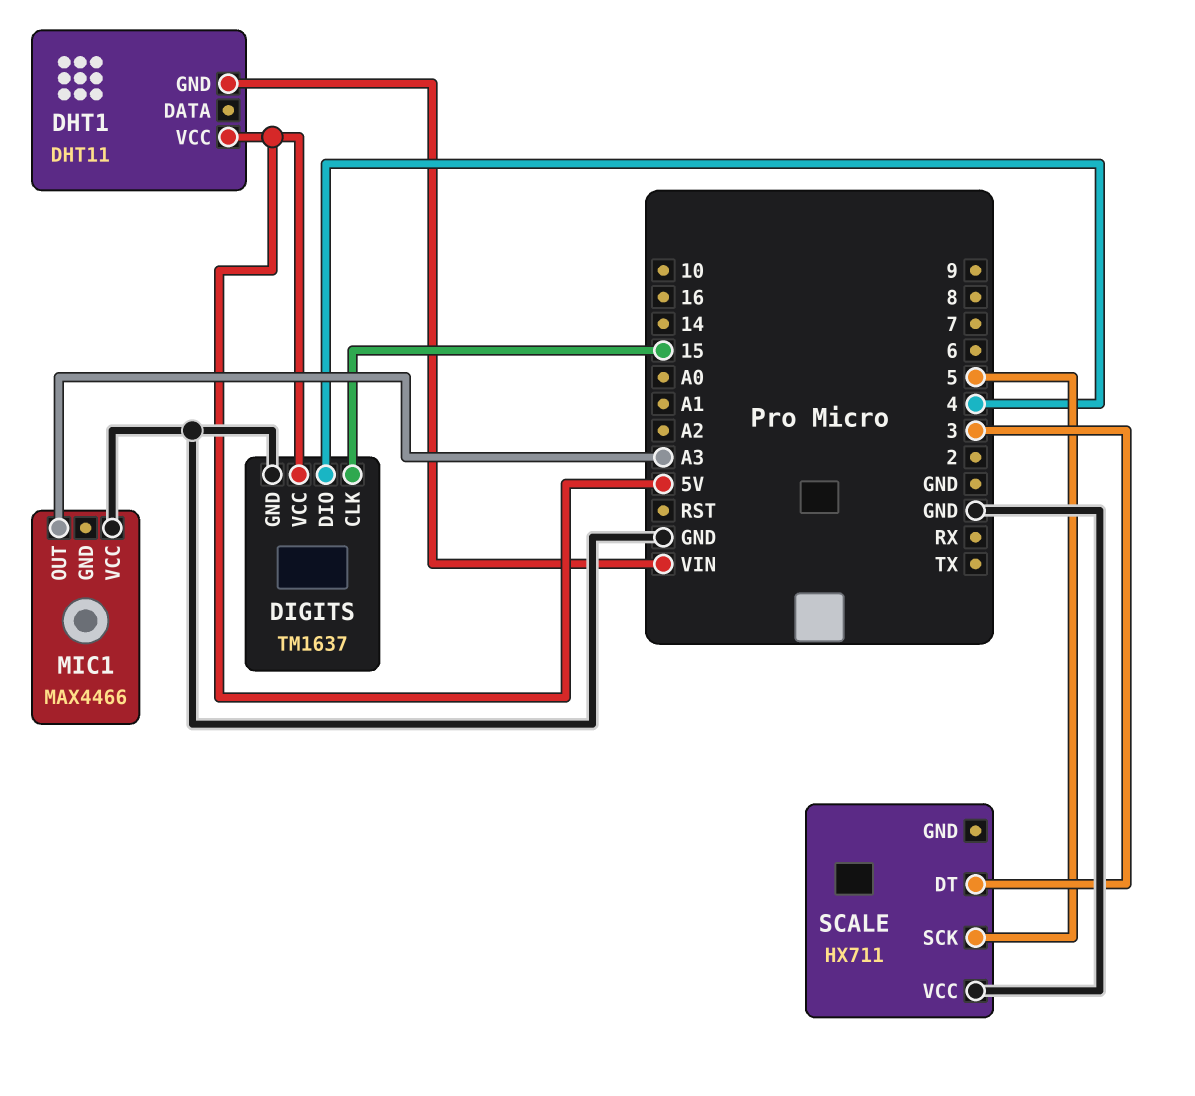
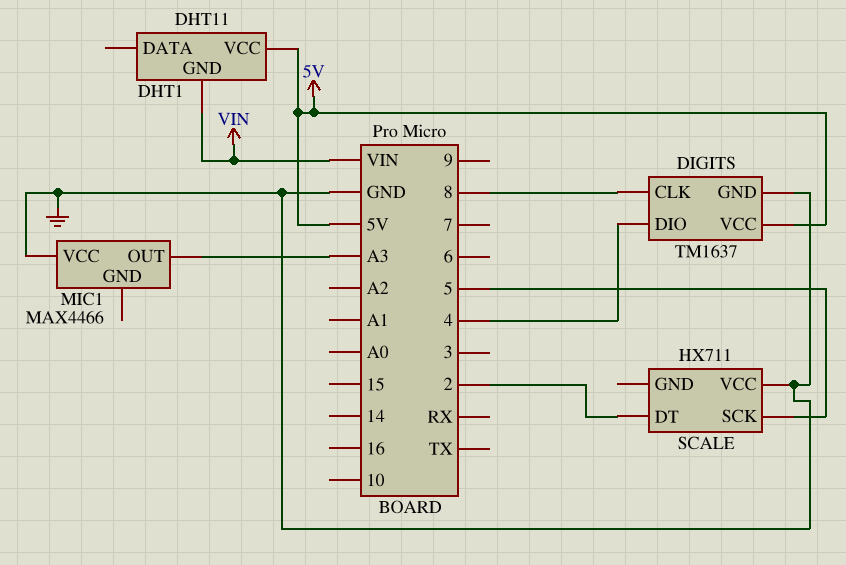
DIGITS pin CLK: 15 -> 8
SCALE pin DT: 3 -> 2

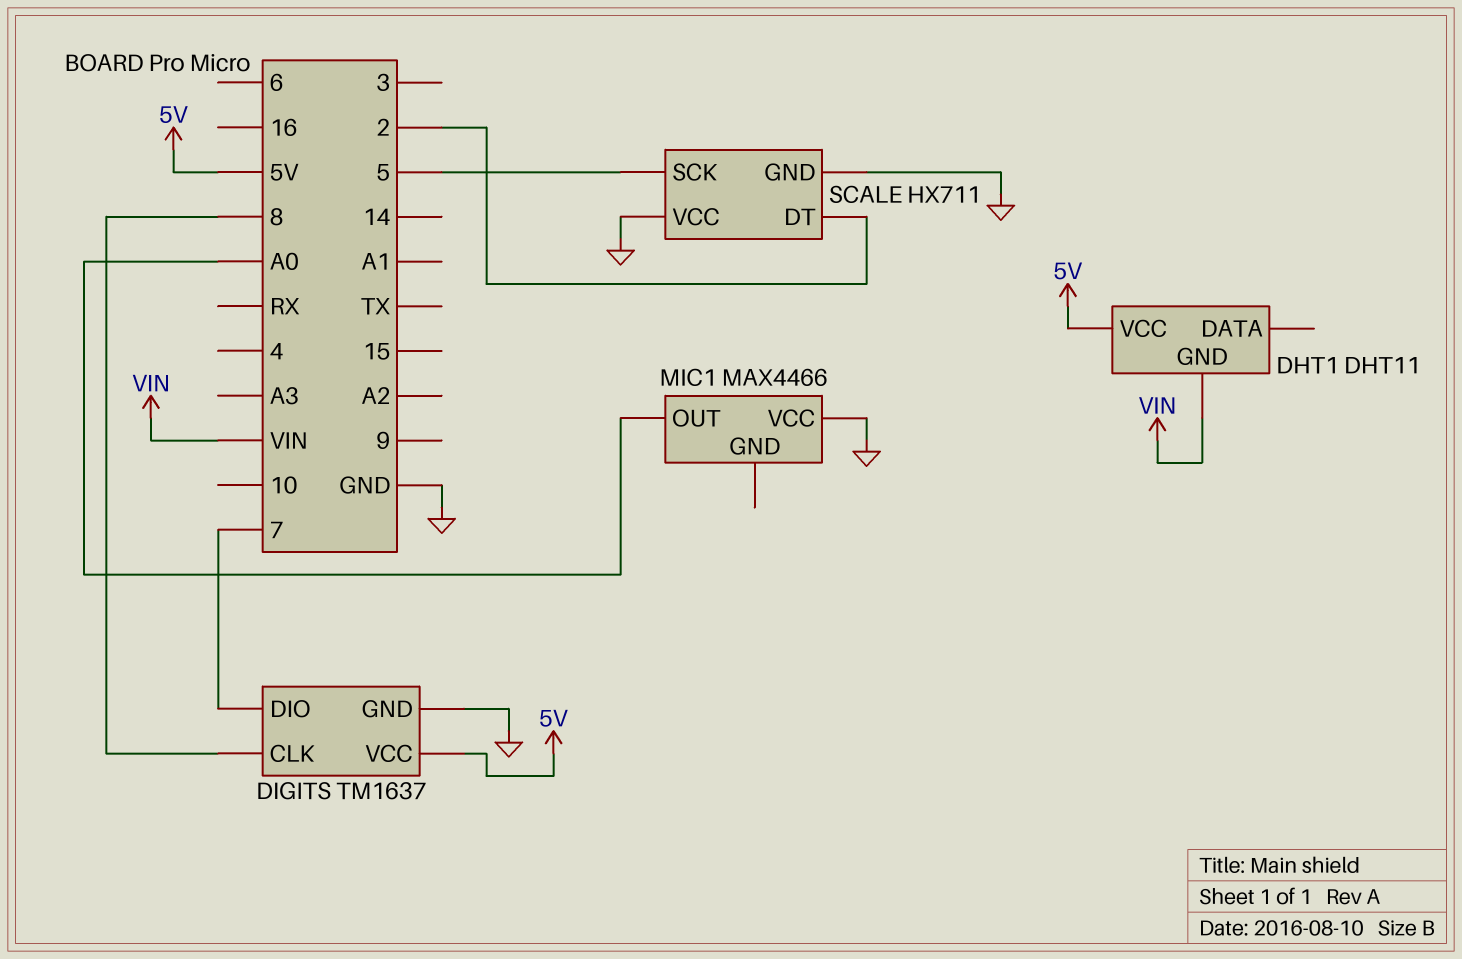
DIGITS pin DIO: 4 -> 7
MIC1 pin OUT: A3 -> A0
SCALE pin GND: none -> GND

